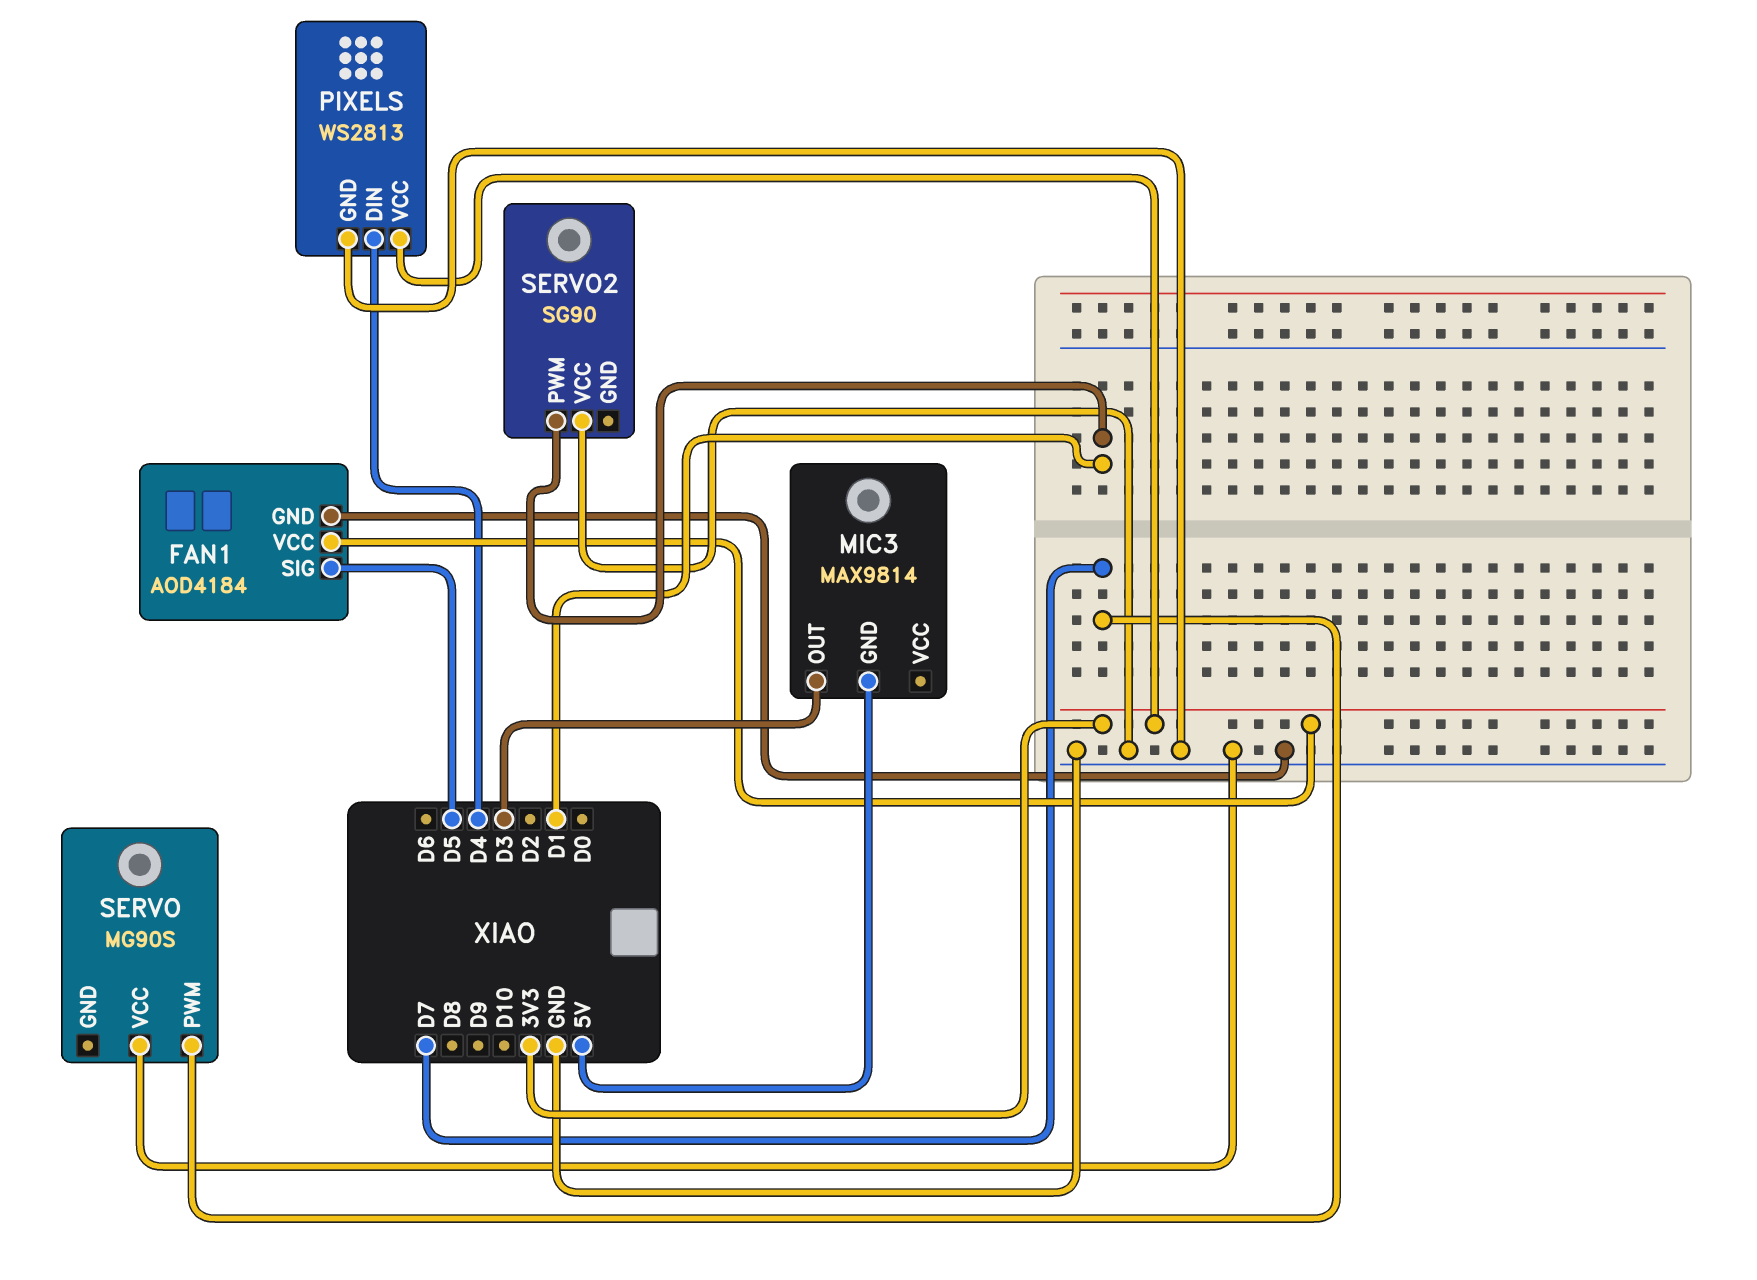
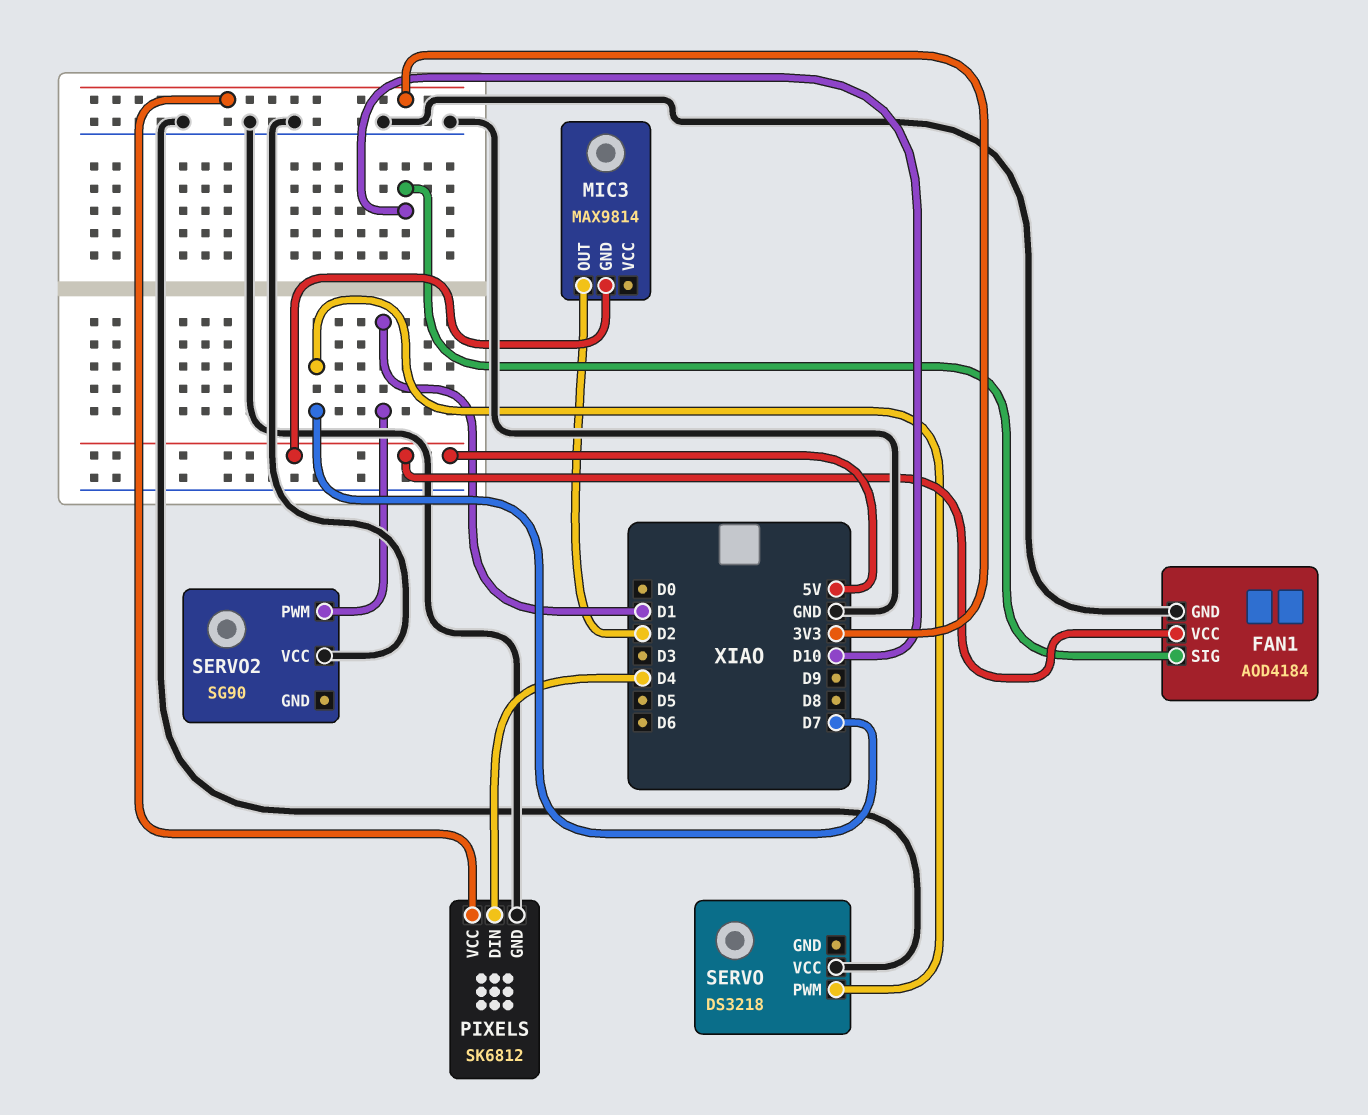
FAN1 pin SIG: D5 -> D10
FAN1 pin VCC: 3V3 -> 5V
MIC3 pin OUT: D3 -> D2
PIXELS: WS2813 -> SK6812
SERVO: MG90S -> DS3218

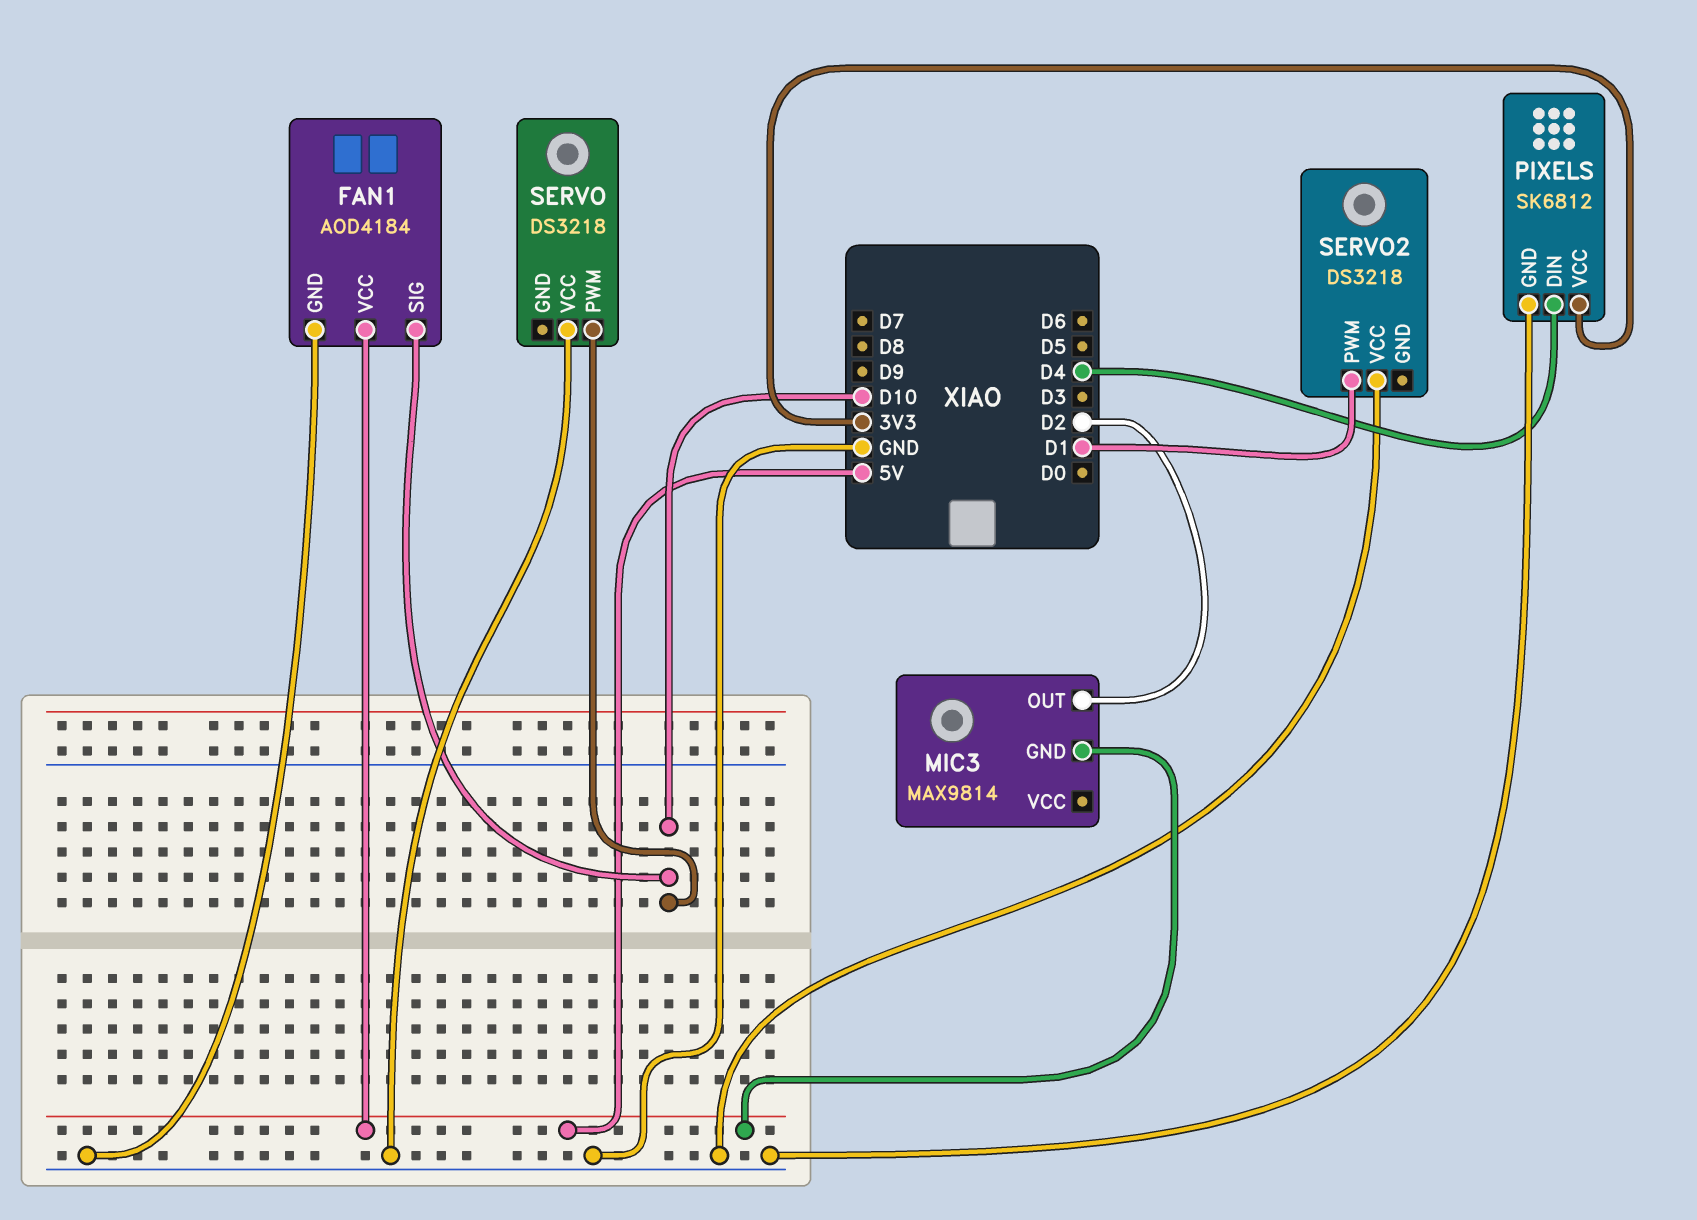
SERVO pin PWM: D7 -> D10
SERVO2: SG90 -> DS3218

